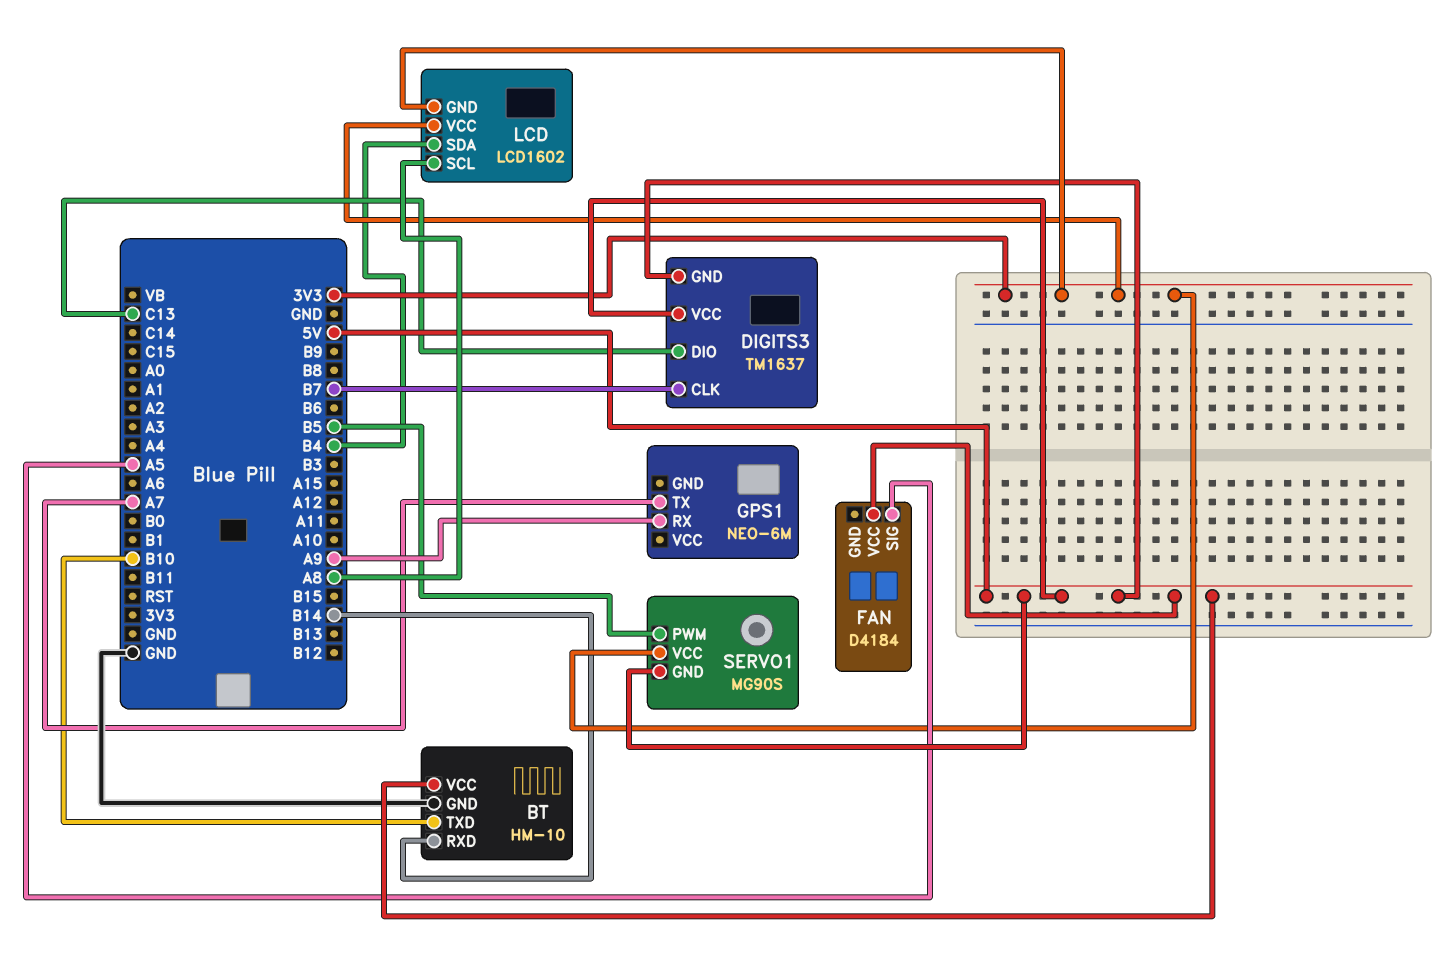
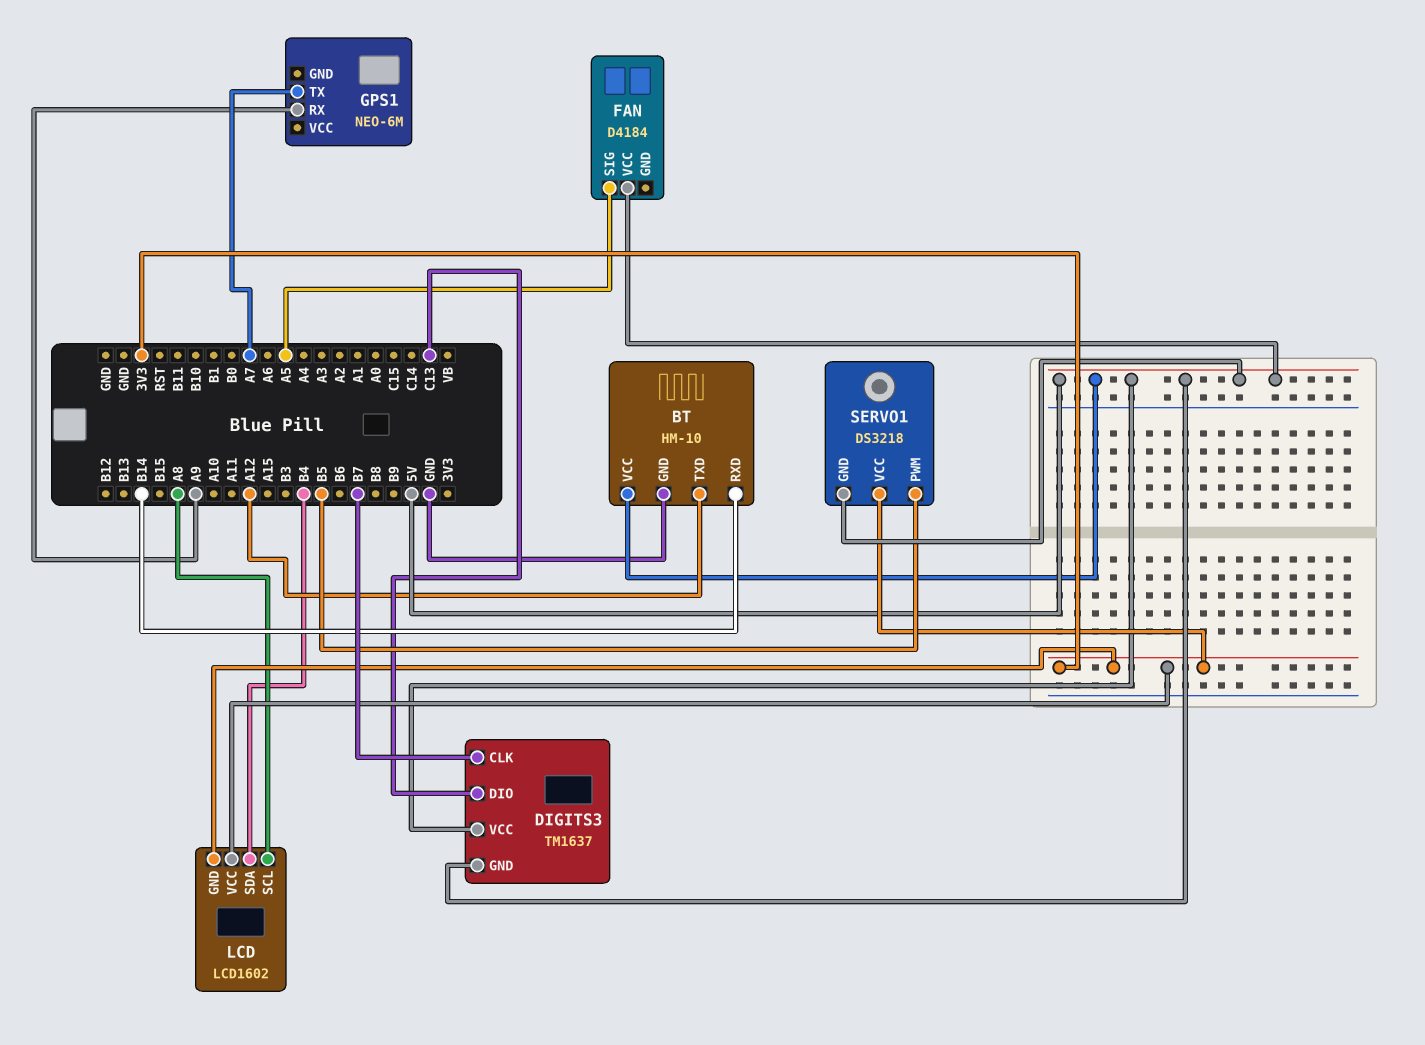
BT pin TXD: B10 -> A12
SERVO1: MG90S -> DS3218

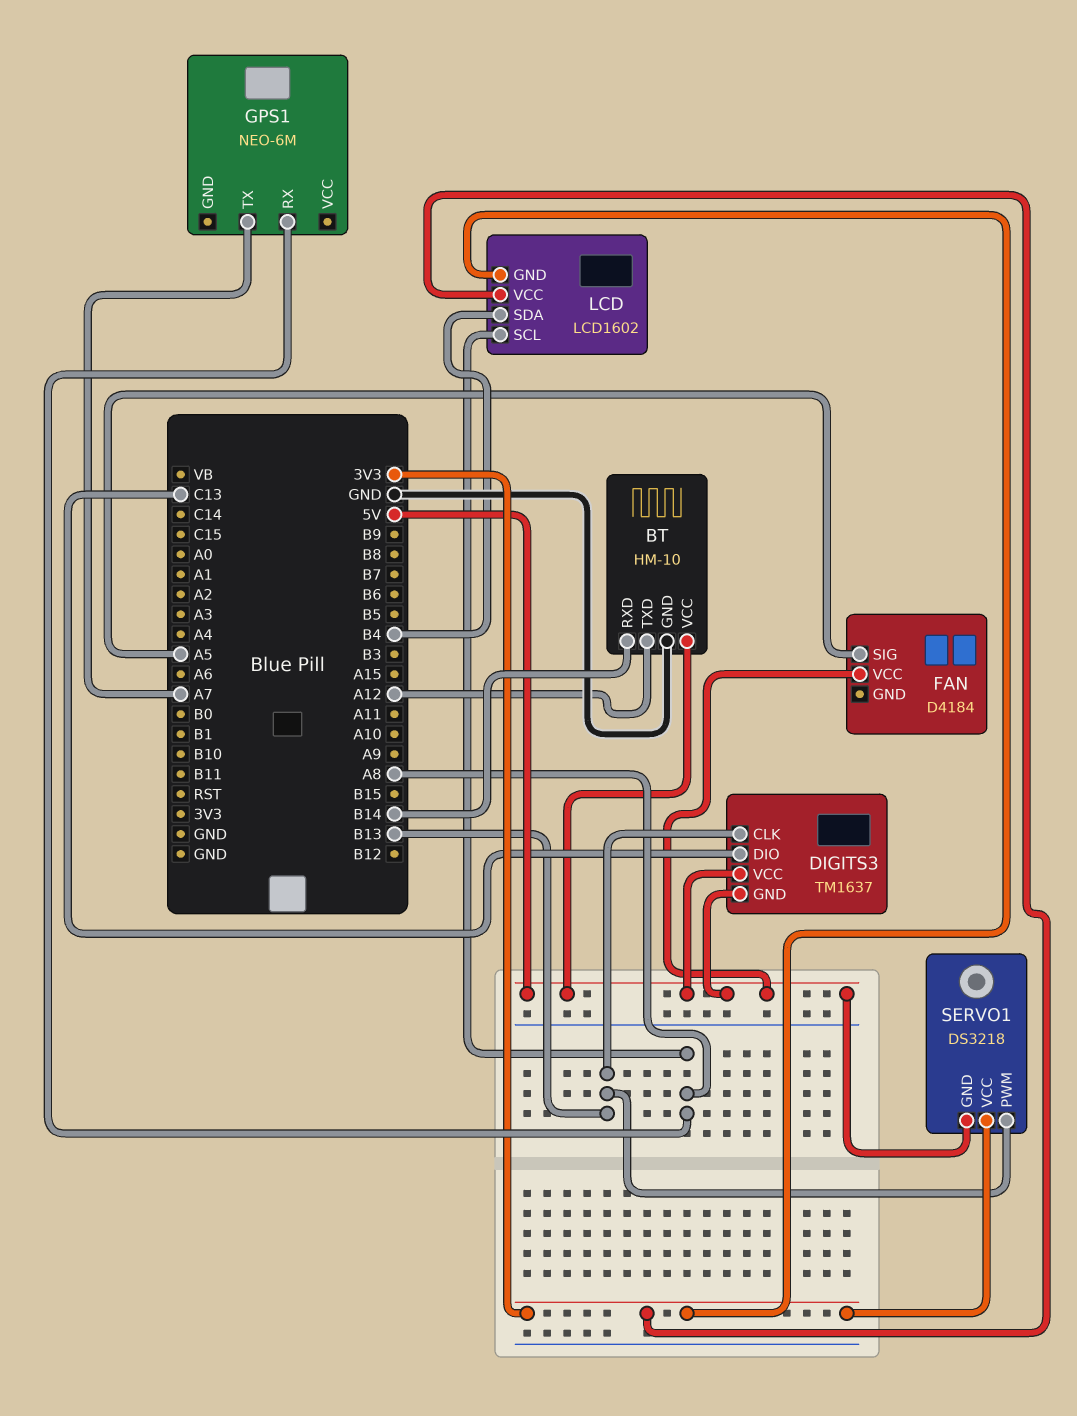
DIGITS3 pin CLK: B7 -> B13
GPS1 pin RX: A9 -> A8
SERVO1 pin PWM: B5 -> B13

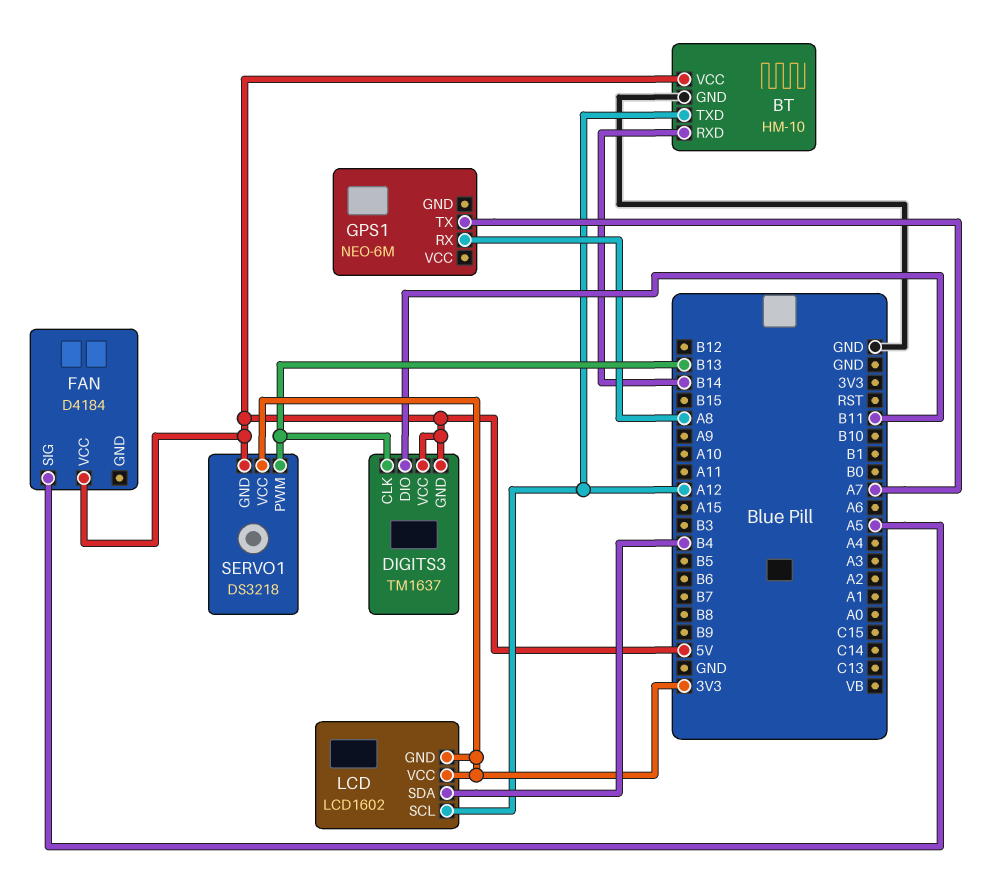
DIGITS3 pin DIO: C13 -> B11
LCD pin SCL: A8 -> A12

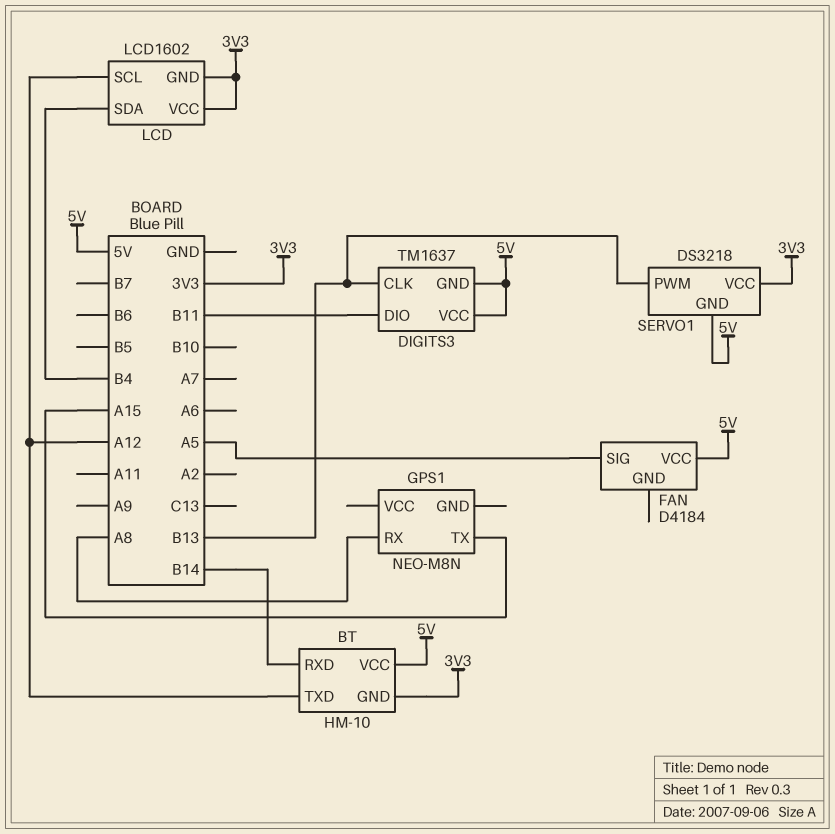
BT pin GND: GND -> 3V3
GPS1: NEO-6M -> NEO-M8N
GPS1 pin TX: A7 -> A15

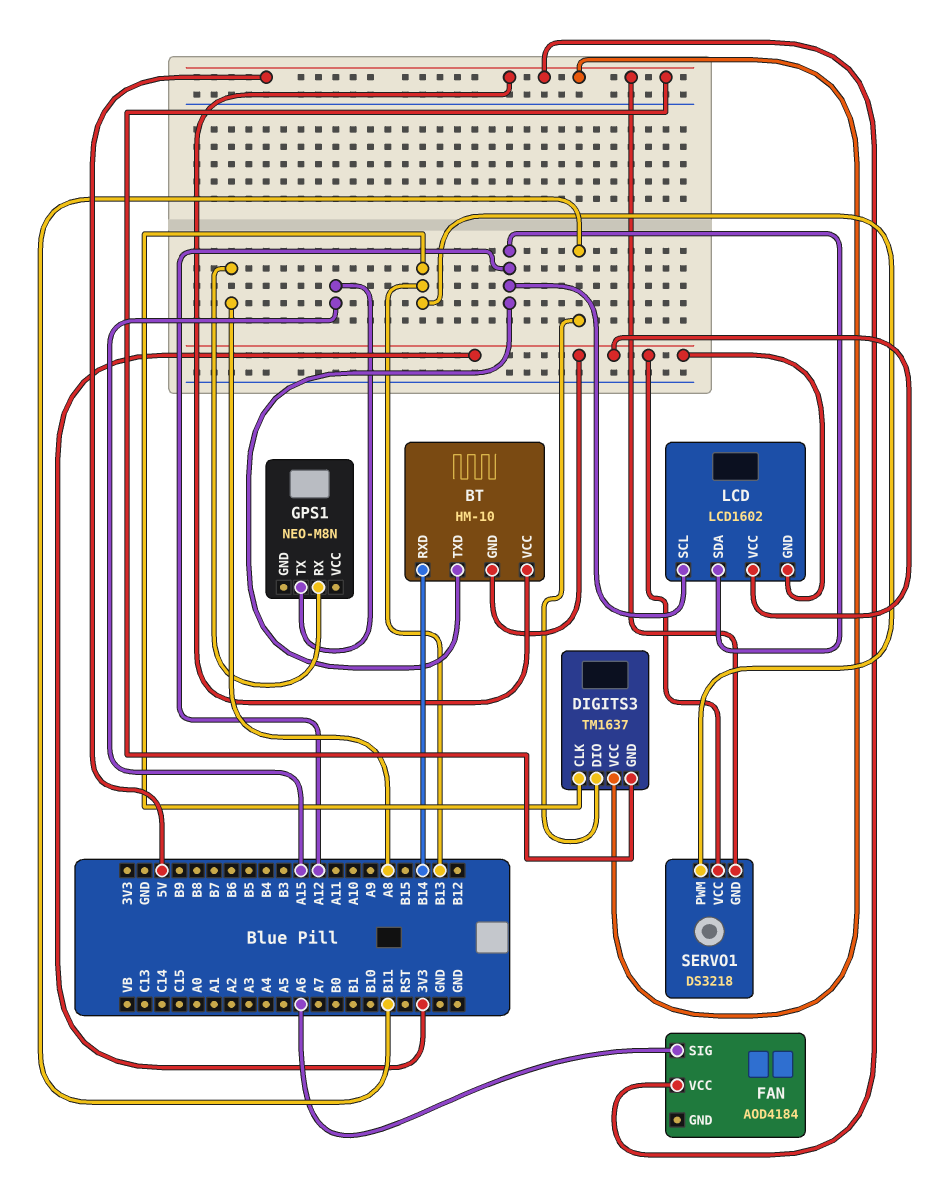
FAN: D4184 -> AOD4184
FAN pin SIG: A5 -> A6
LCD pin SDA: B4 -> A12

